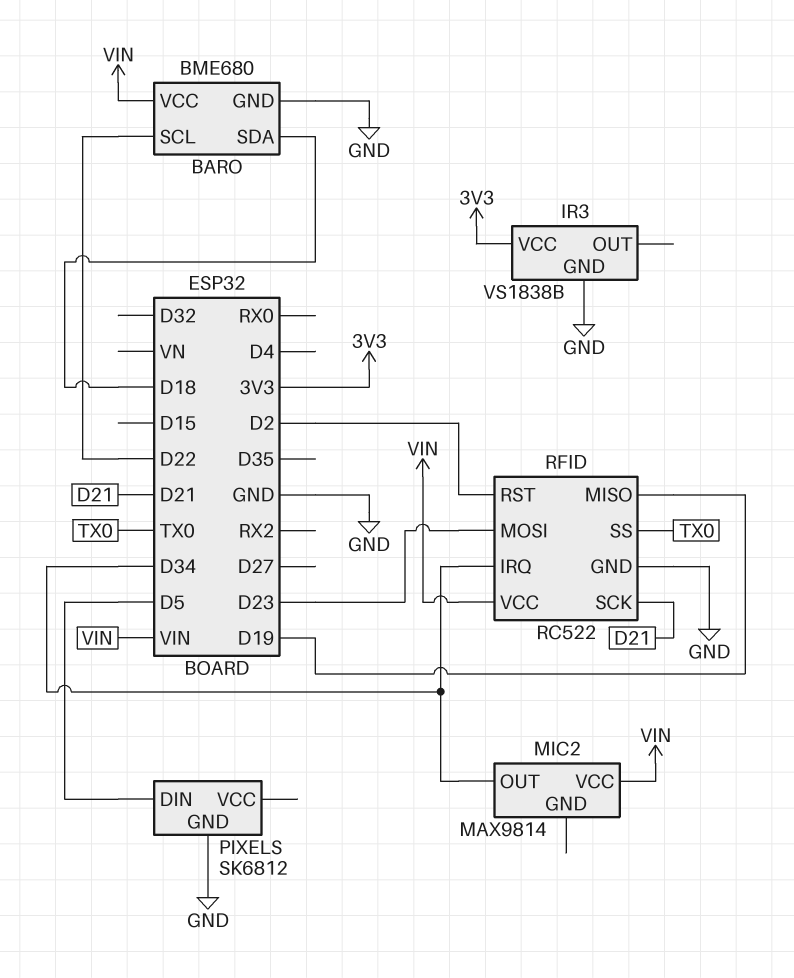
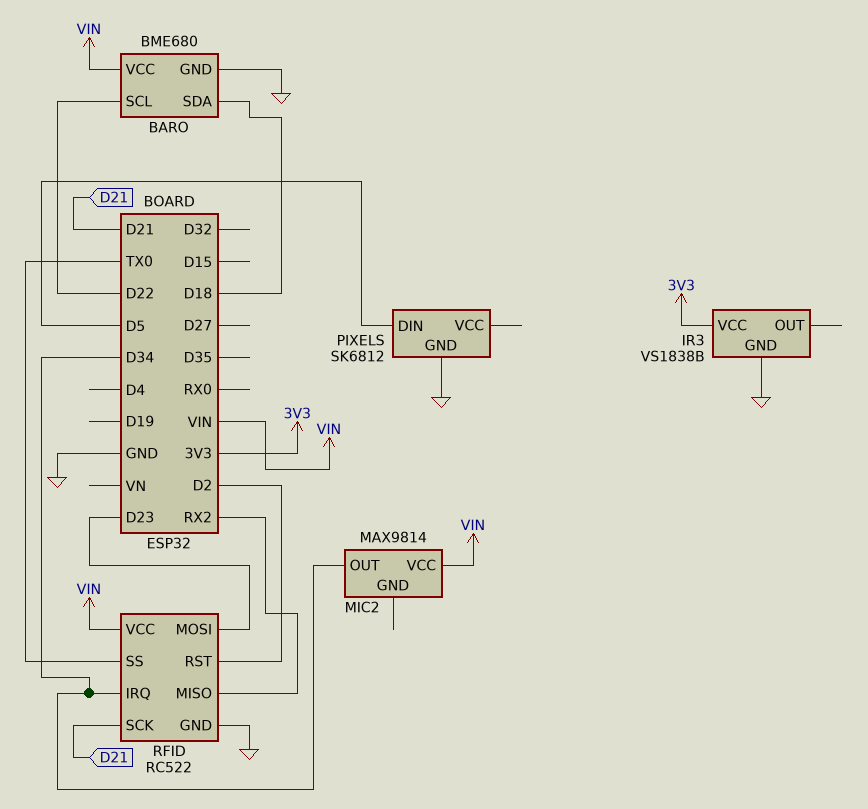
RFID pin MISO: D19 -> RX2

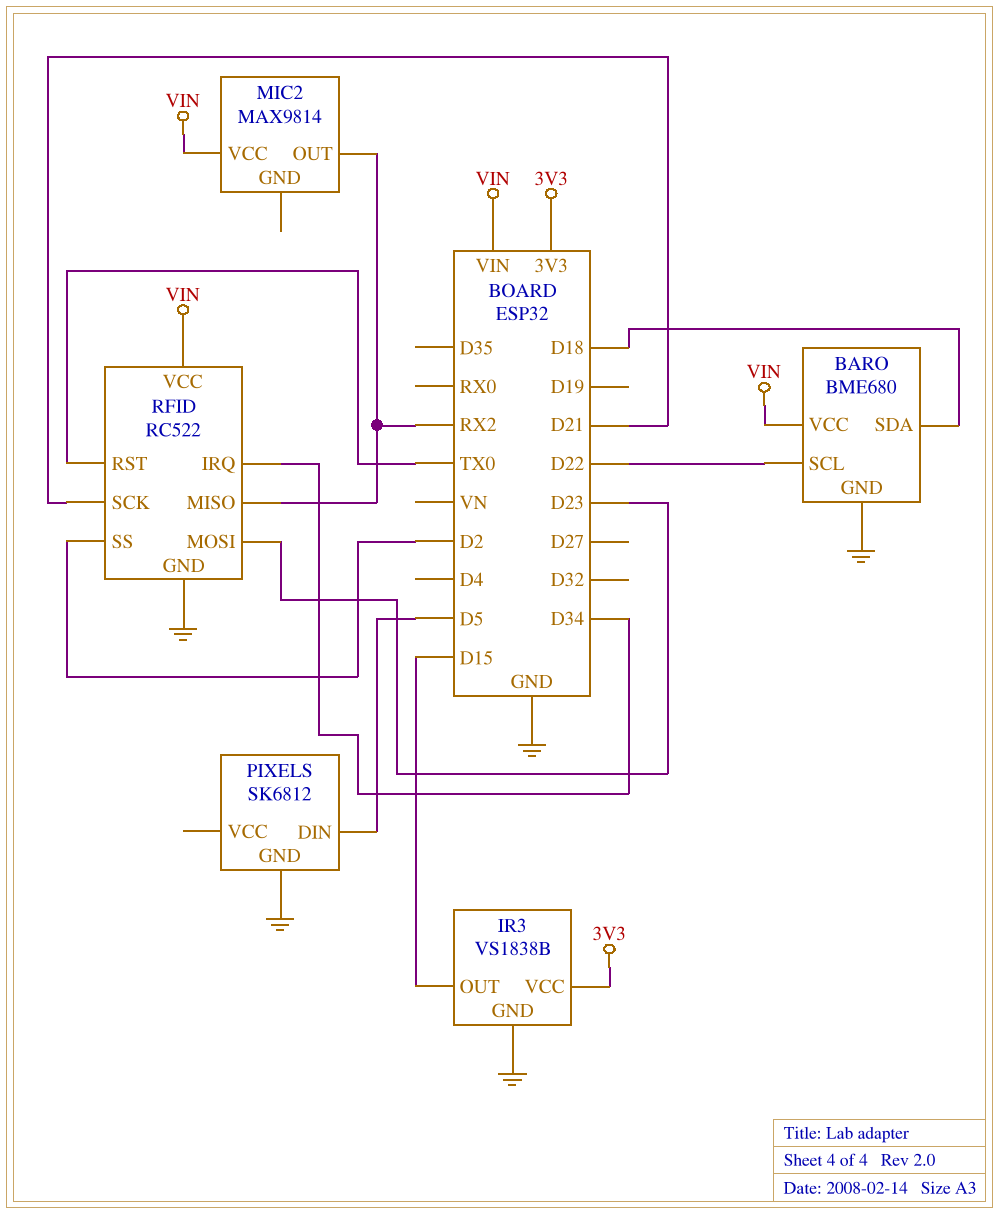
IR3 pin OUT: none -> D15
MIC2 pin OUT: D34 -> RX2
RFID pin RST: D2 -> TX0
RFID pin SS: TX0 -> D2

